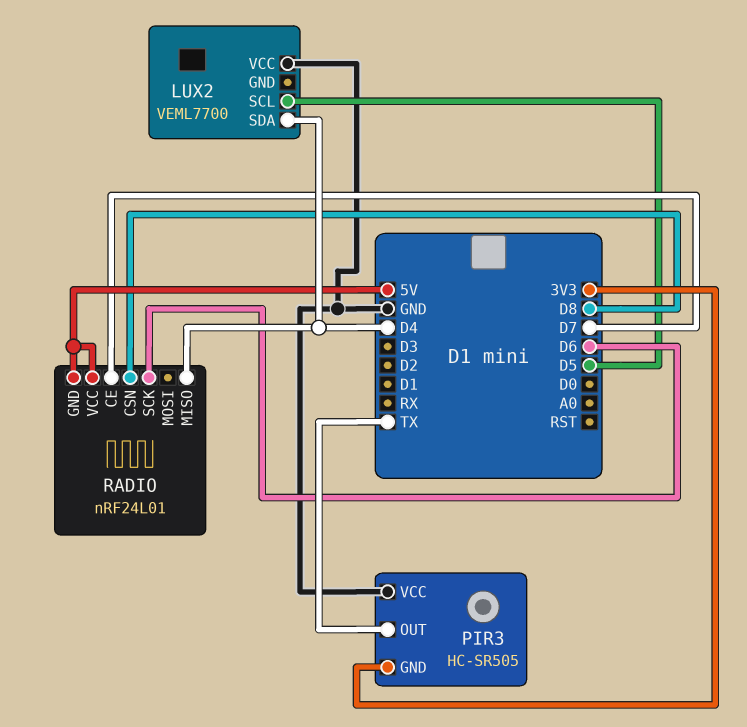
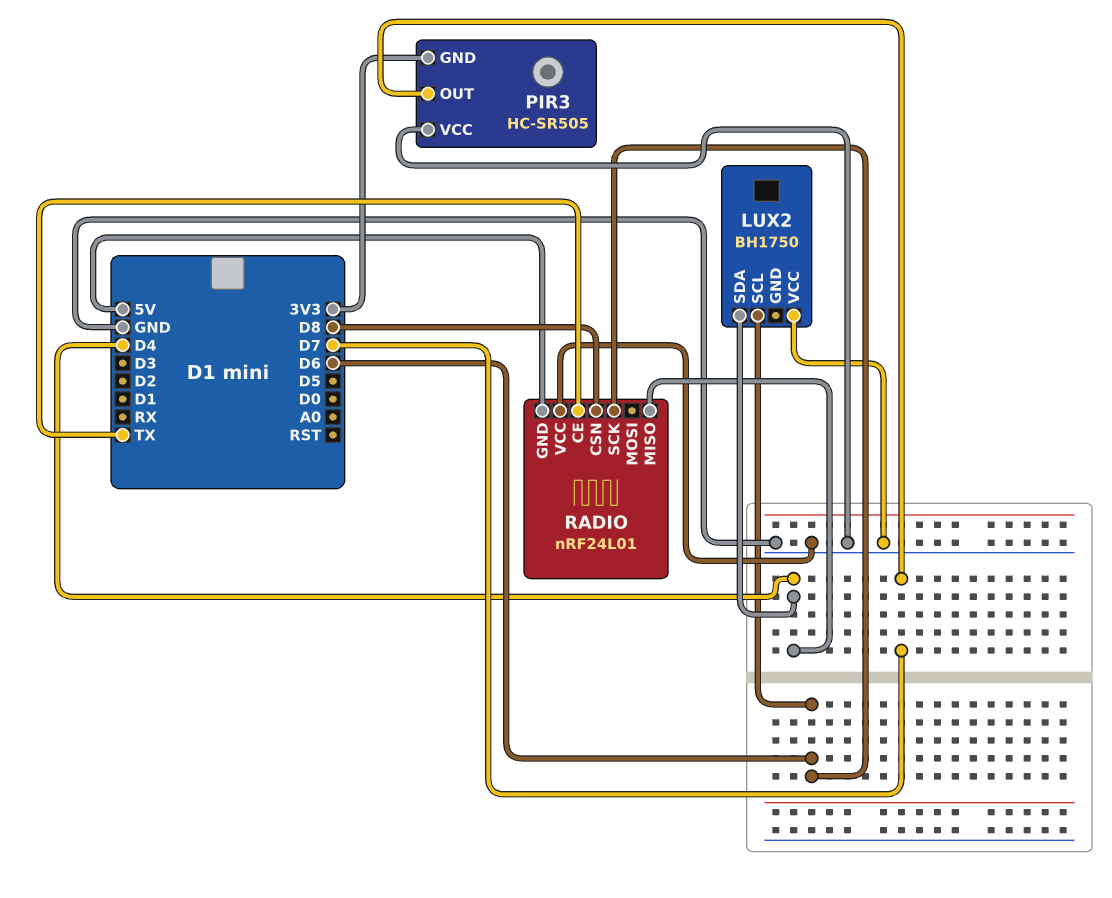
LUX2: VEML7700 -> BH1750
LUX2 pin SCL: D5 -> D6
PIR3 pin OUT: TX -> D7
RADIO pin CE: D7 -> TX
RADIO pin VCC: 5V -> GND

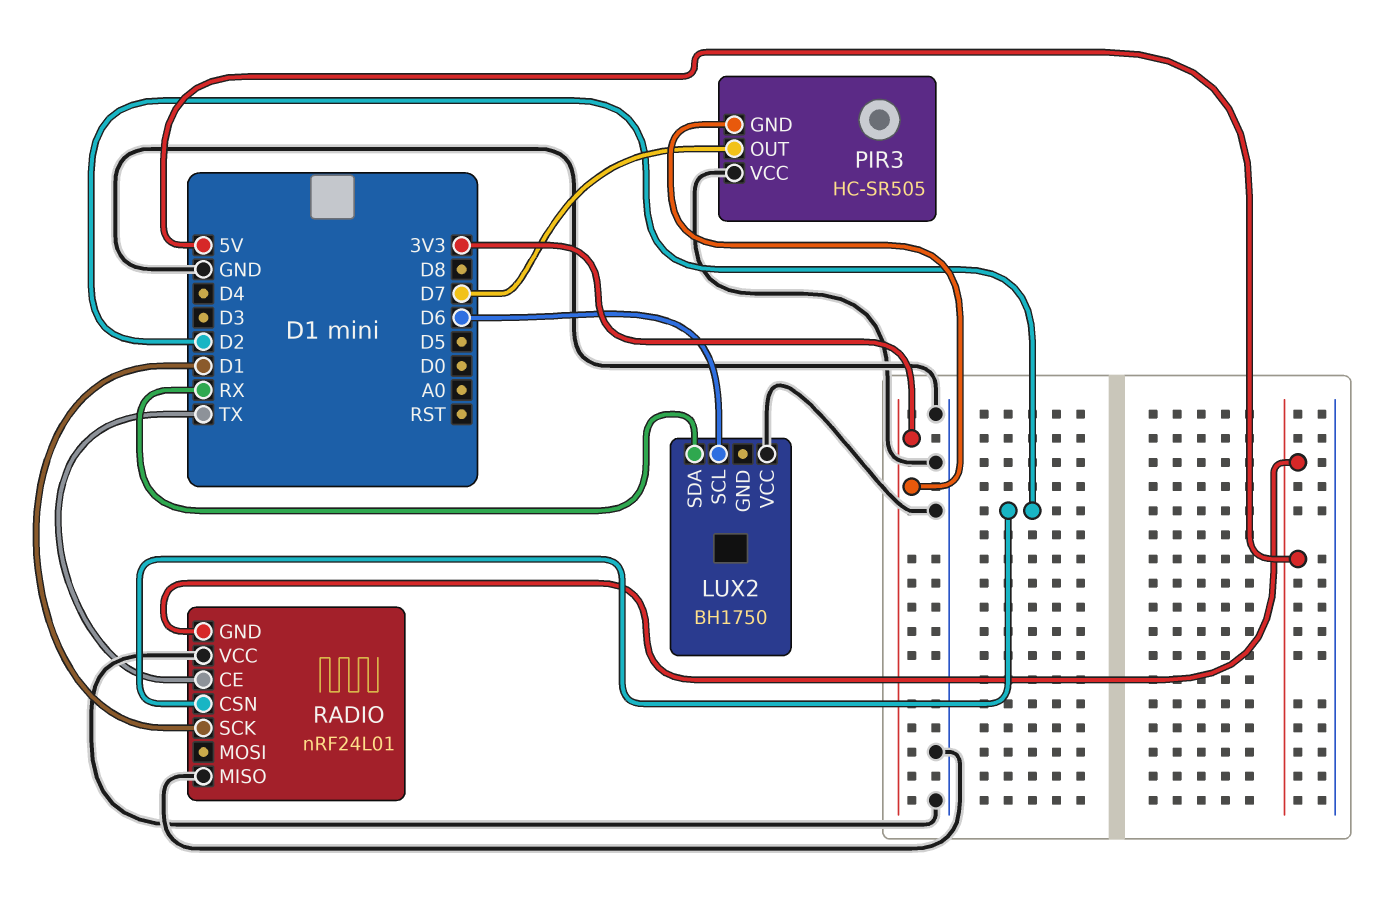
LUX2 pin SDA: D4 -> RX
RADIO pin CSN: D8 -> D2
RADIO pin MISO: D4 -> GND
RADIO pin SCK: D6 -> D1

